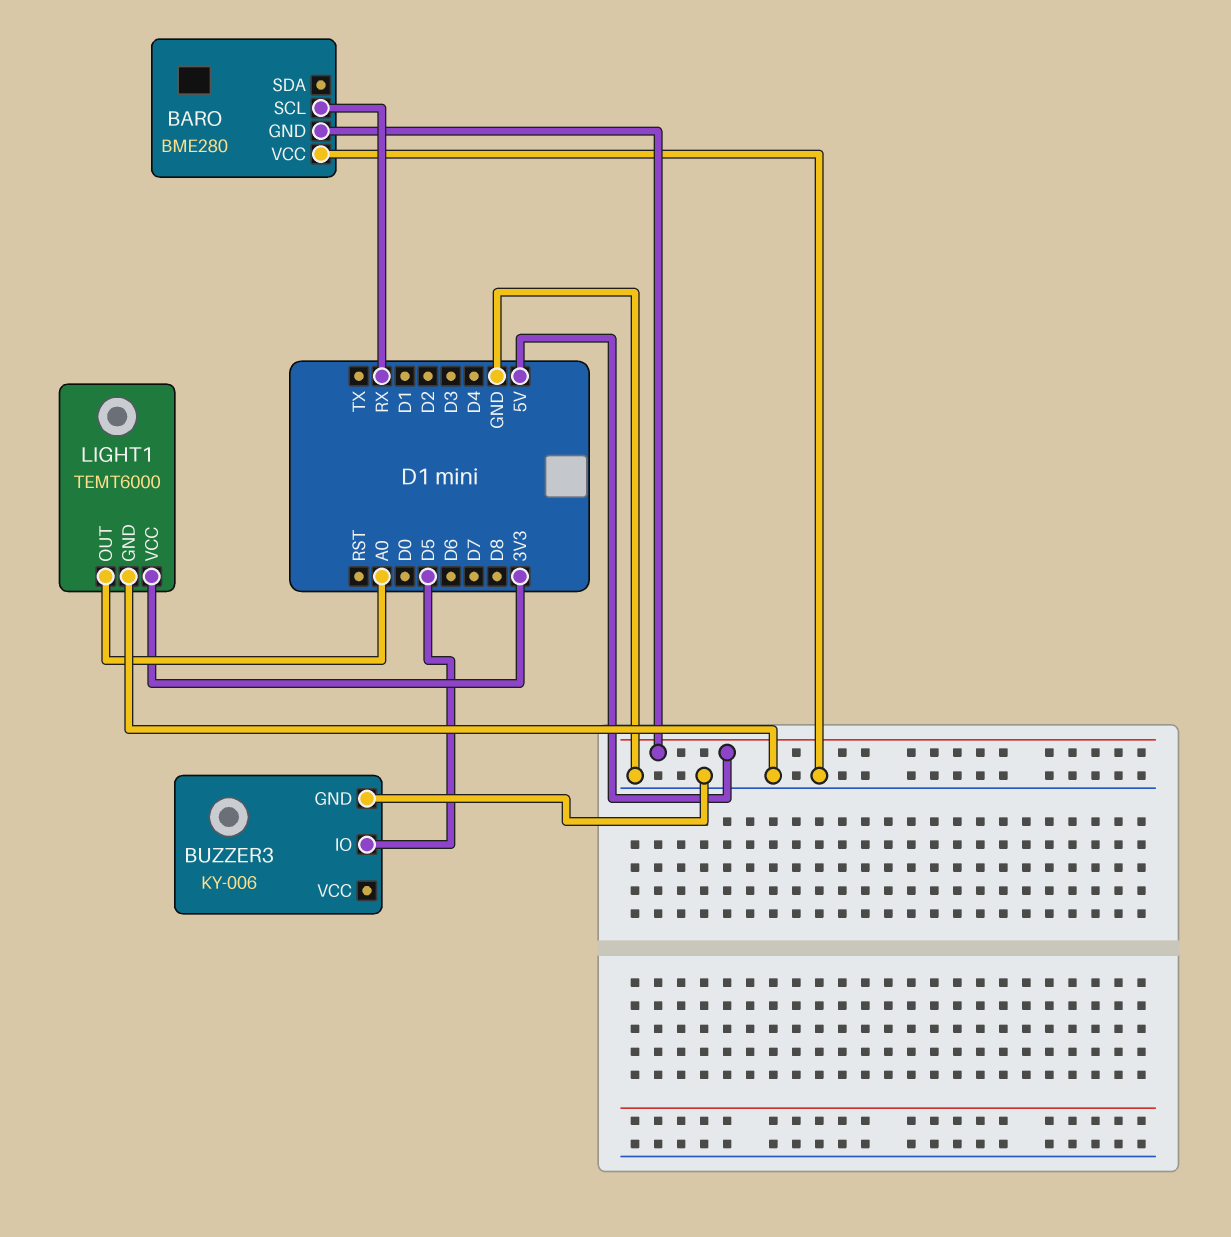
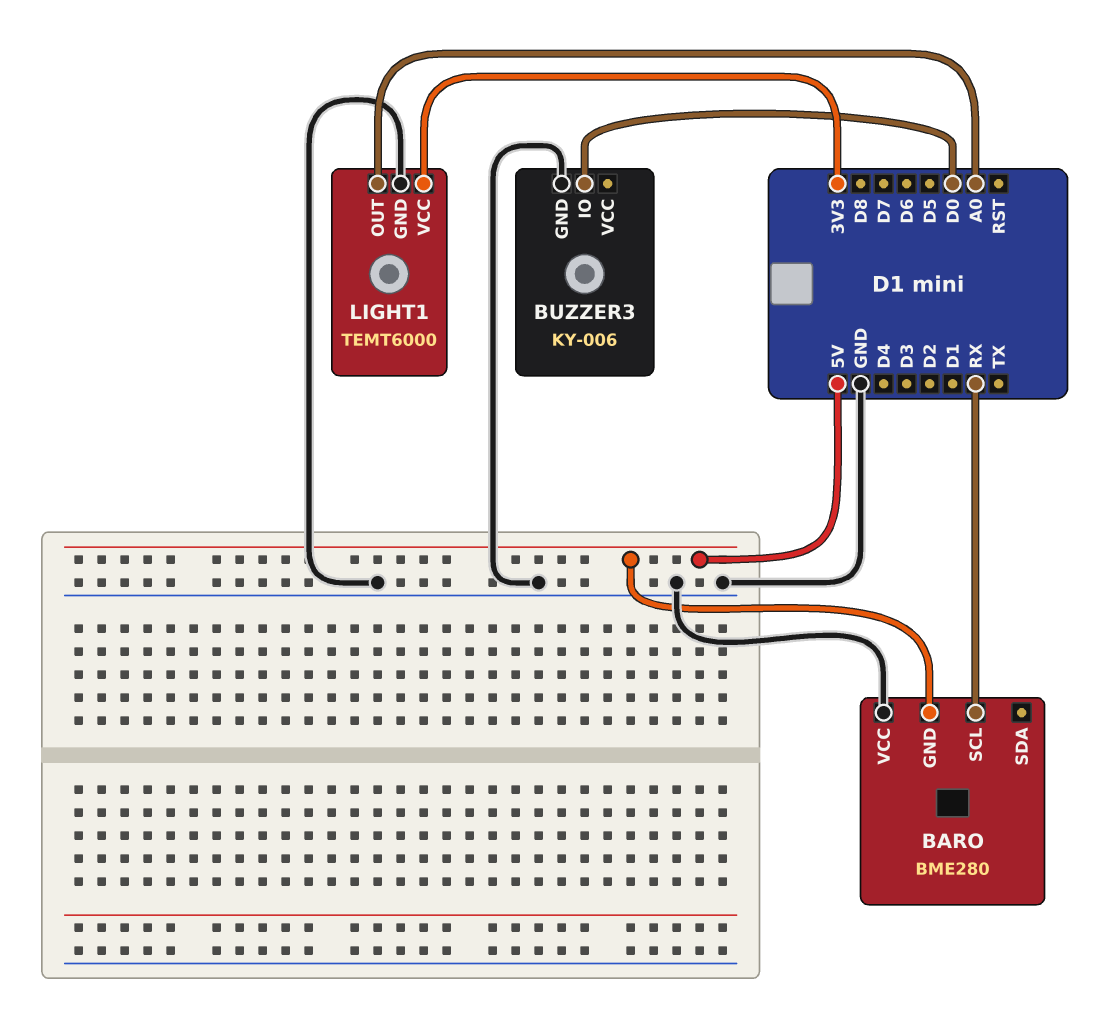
BUZZER3 pin IO: D5 -> D0

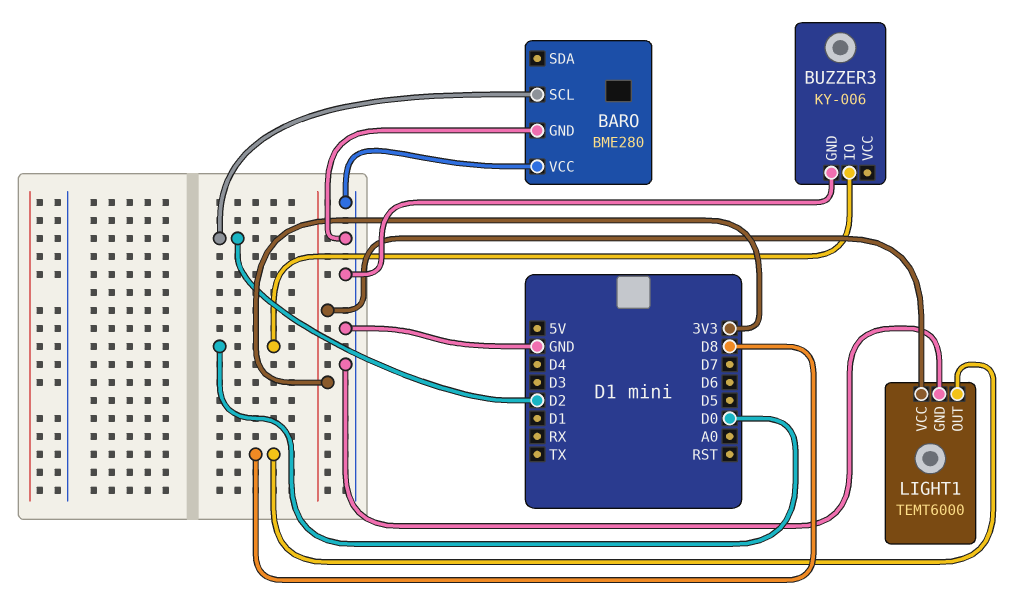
BARO pin GND: 5V -> GND
BARO pin SCL: RX -> D2
LIGHT1 pin OUT: A0 -> D8

